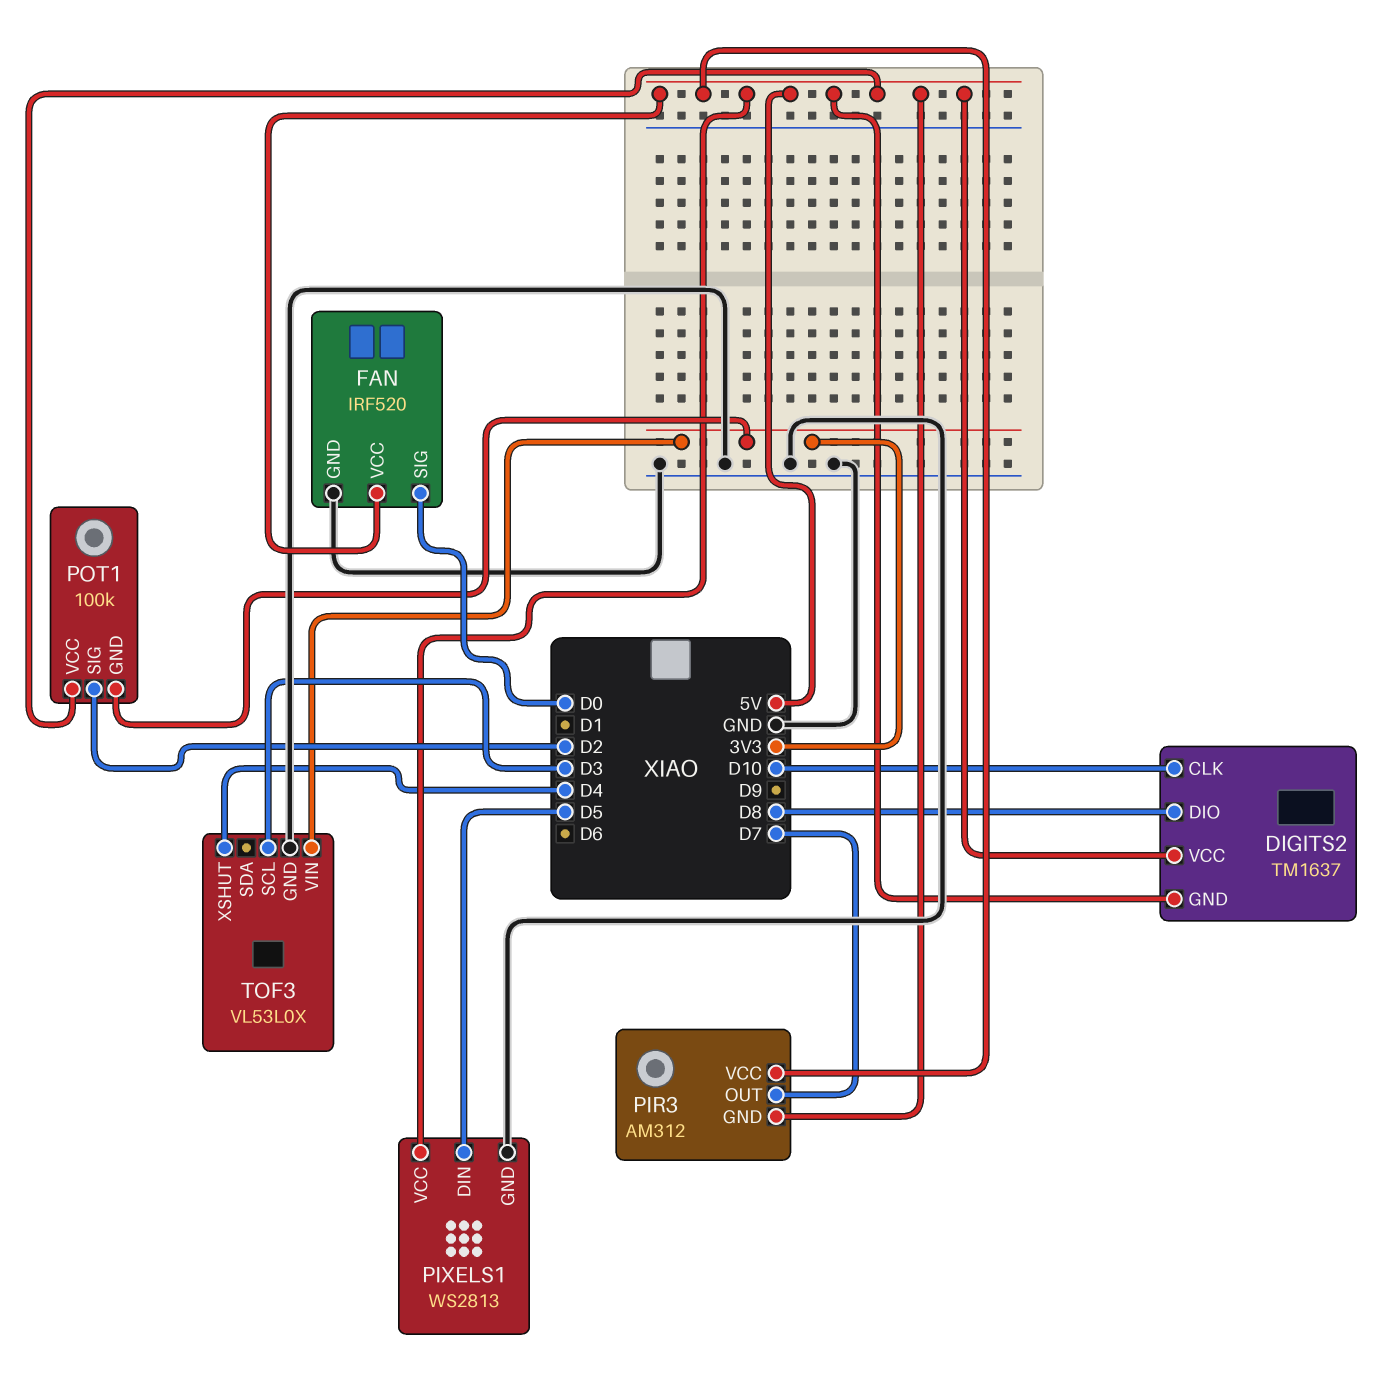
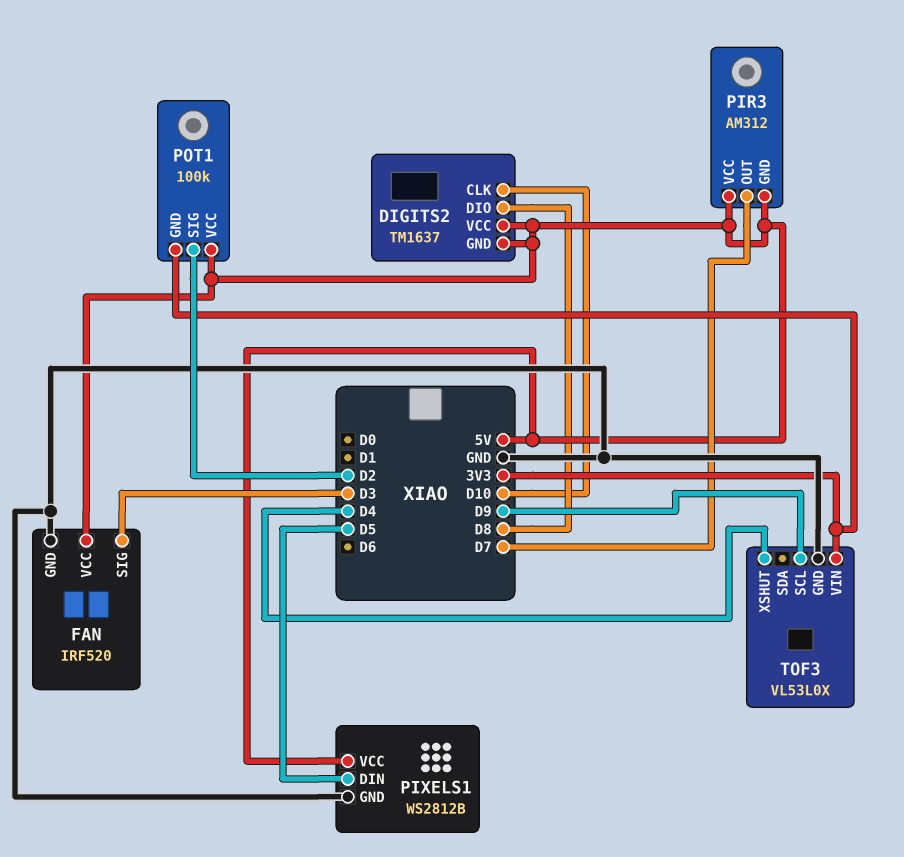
FAN pin SIG: D0 -> D3
PIXELS1: WS2813 -> WS2812B
TOF3 pin SCL: D3 -> D9

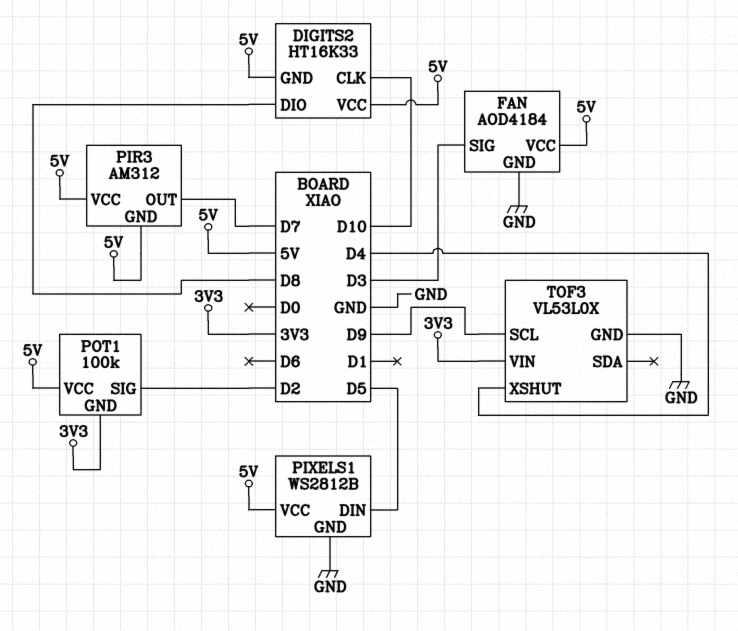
DIGITS2: TM1637 -> HT16K33
FAN: IRF520 -> AOD4184

